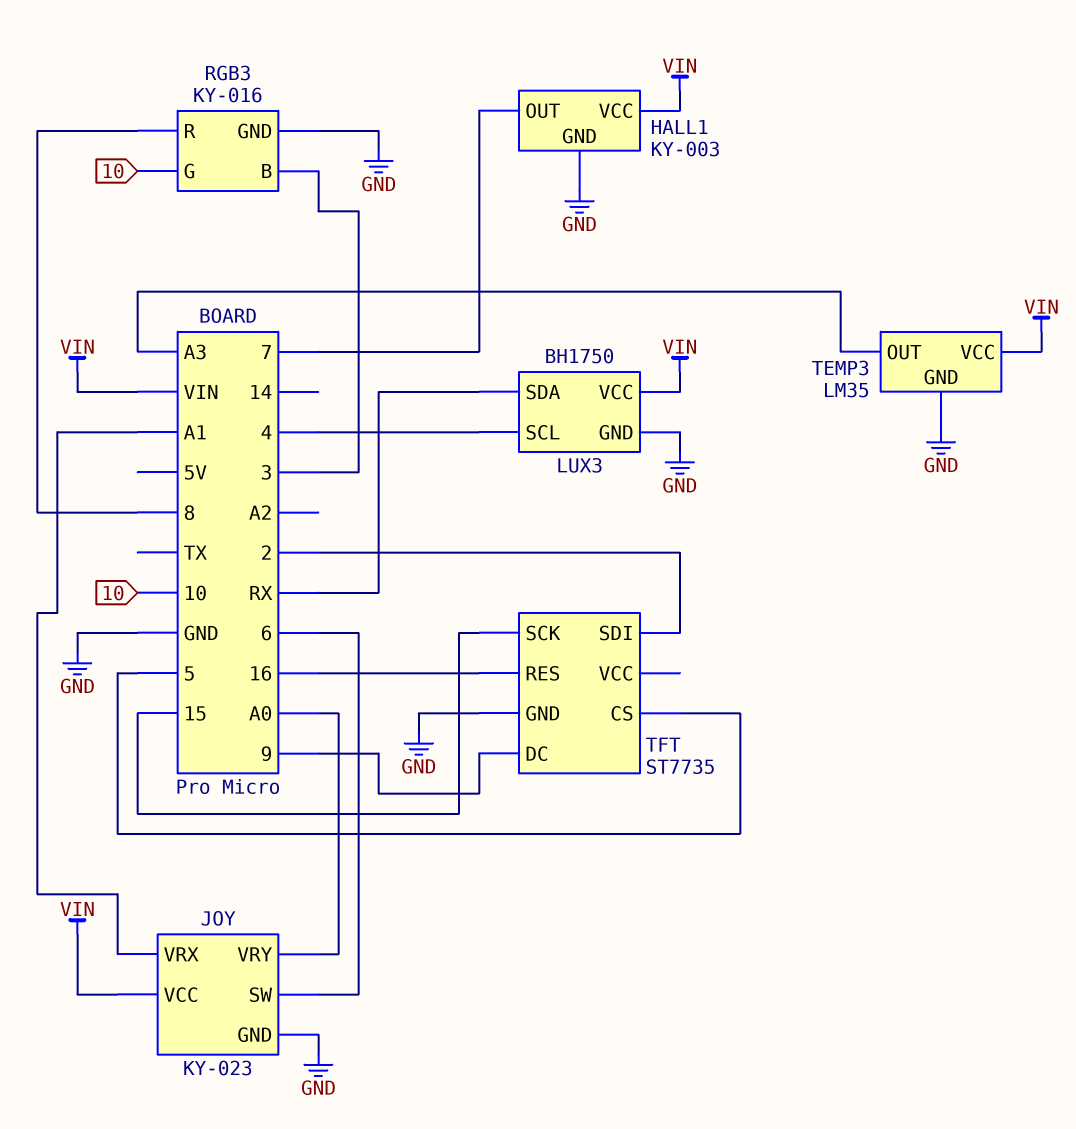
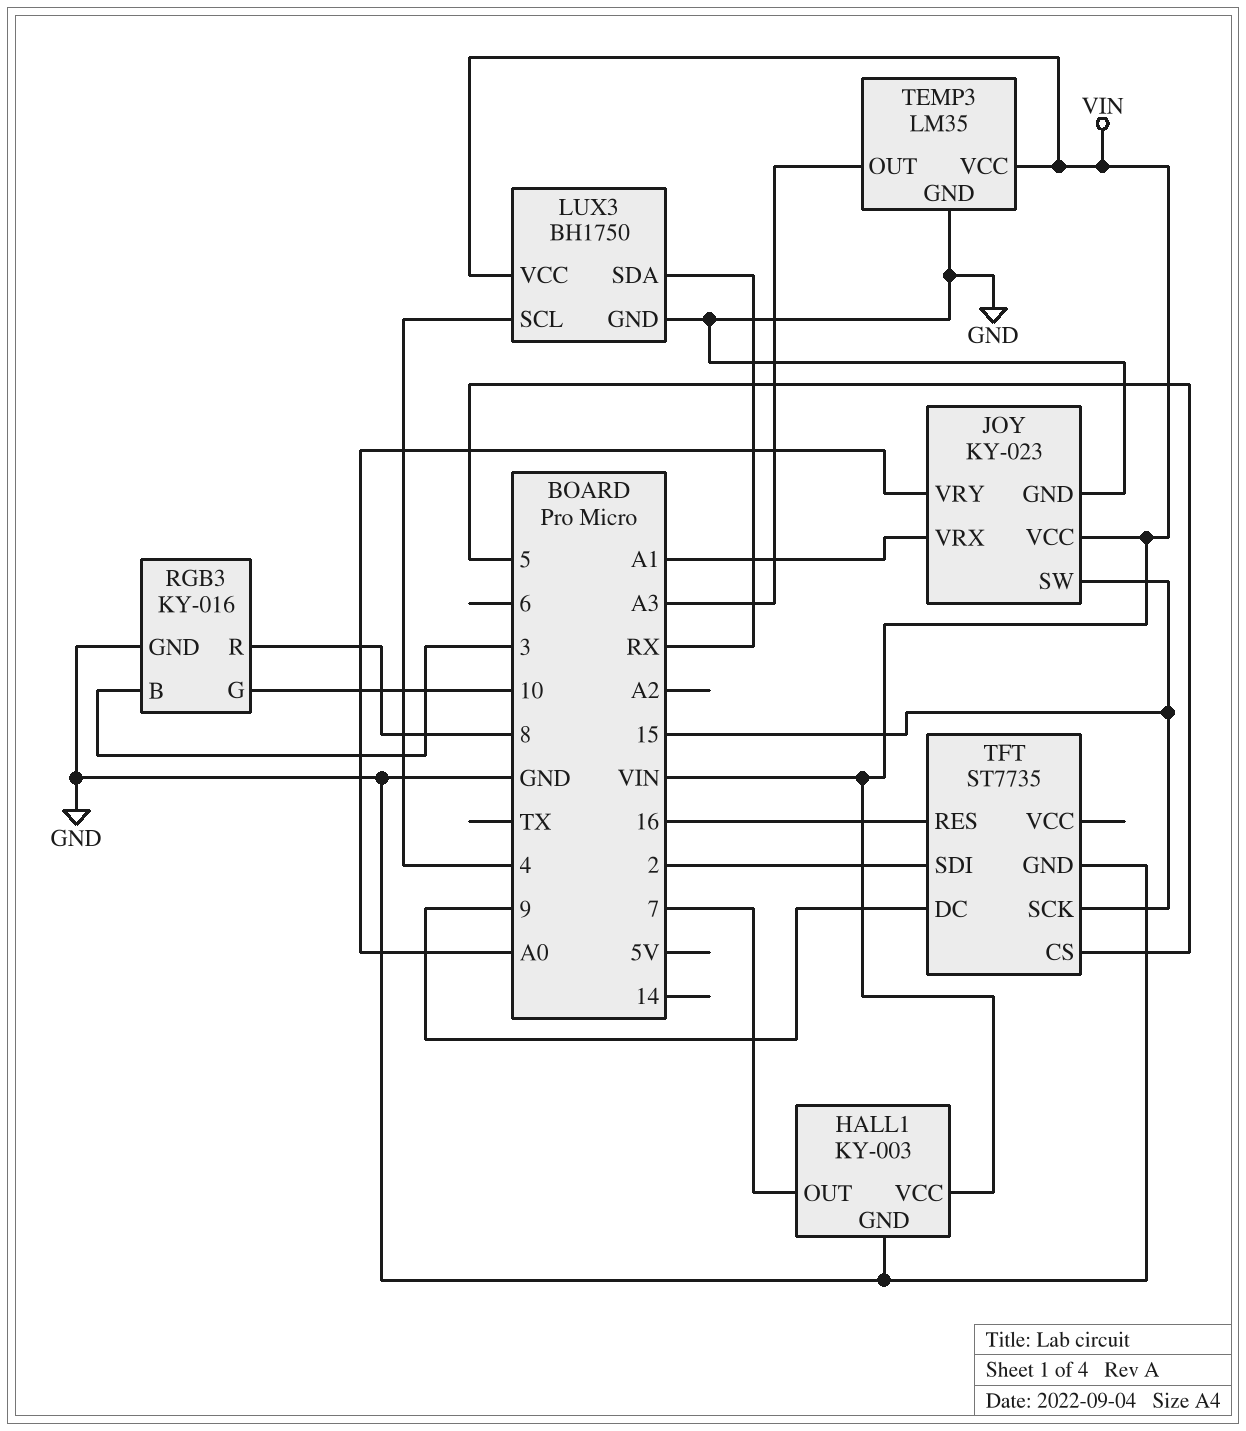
JOY pin SW: 6 -> 15

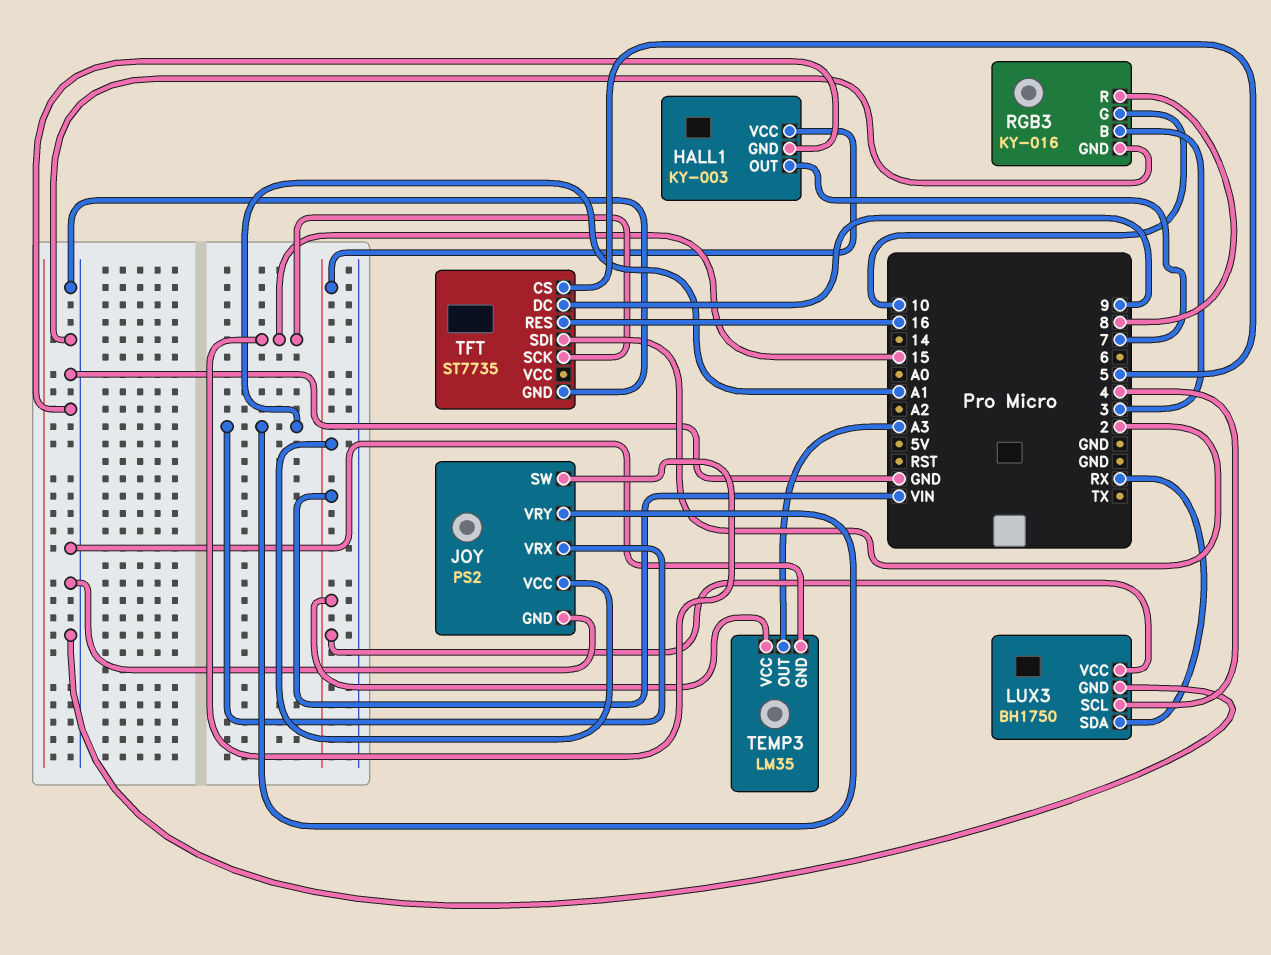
JOY: KY-023 -> PS2
JOY pin VRY: A0 -> A1

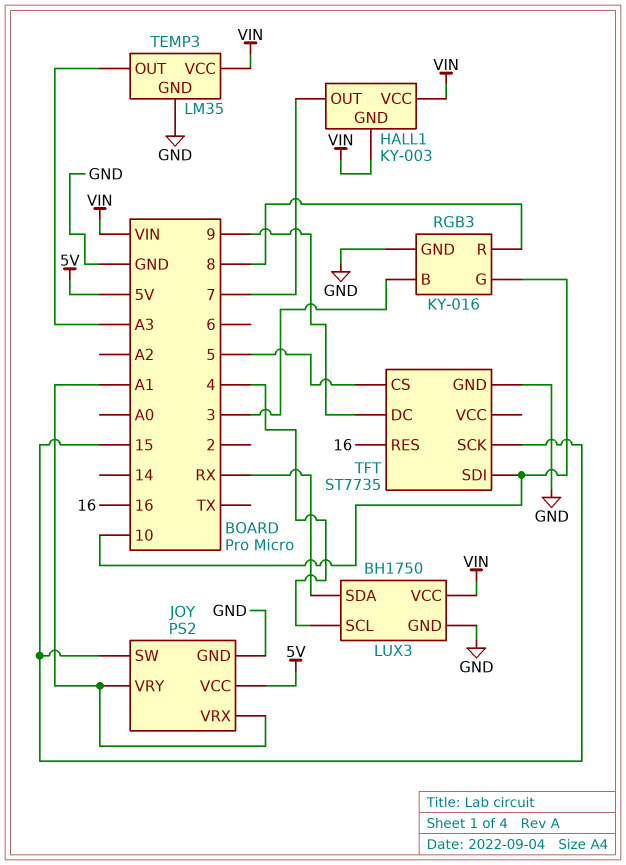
HALL1 pin GND: GND -> VIN
JOY pin VCC: VIN -> 5V
TFT pin SDI: 2 -> 10

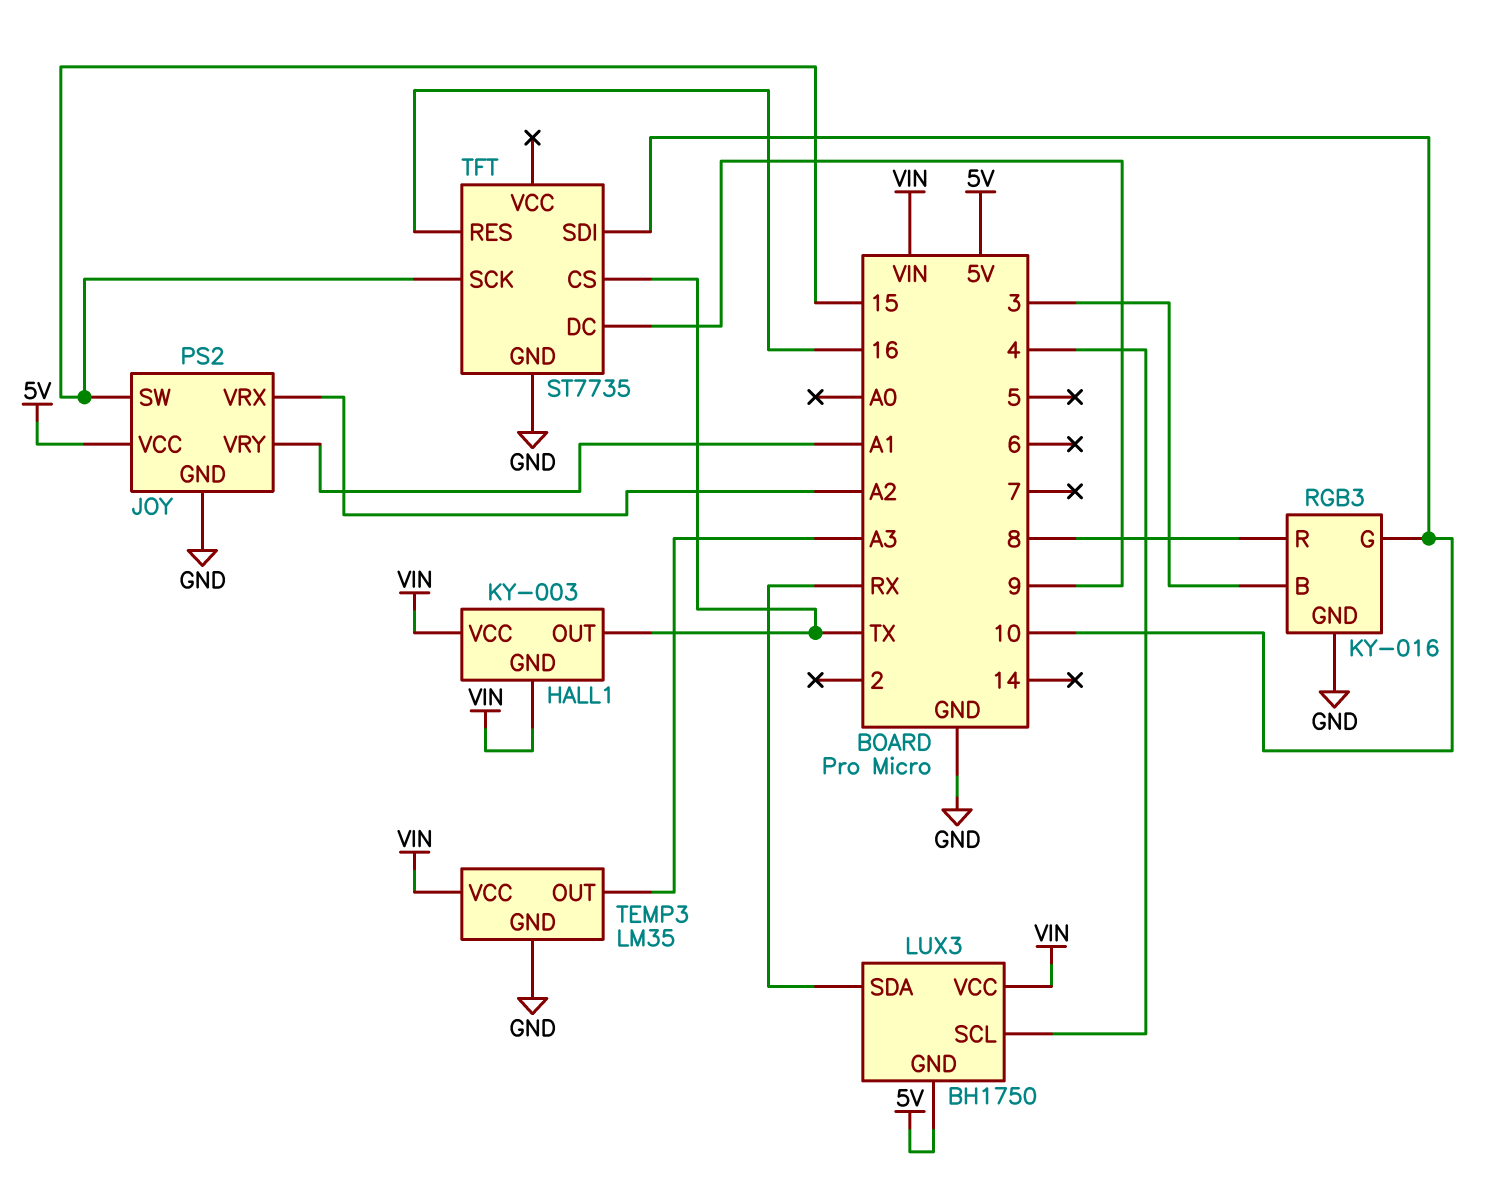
HALL1 pin OUT: 7 -> TX
JOY pin VRX: A1 -> A2
LUX3 pin GND: GND -> 5V
TFT pin CS: 5 -> TX

